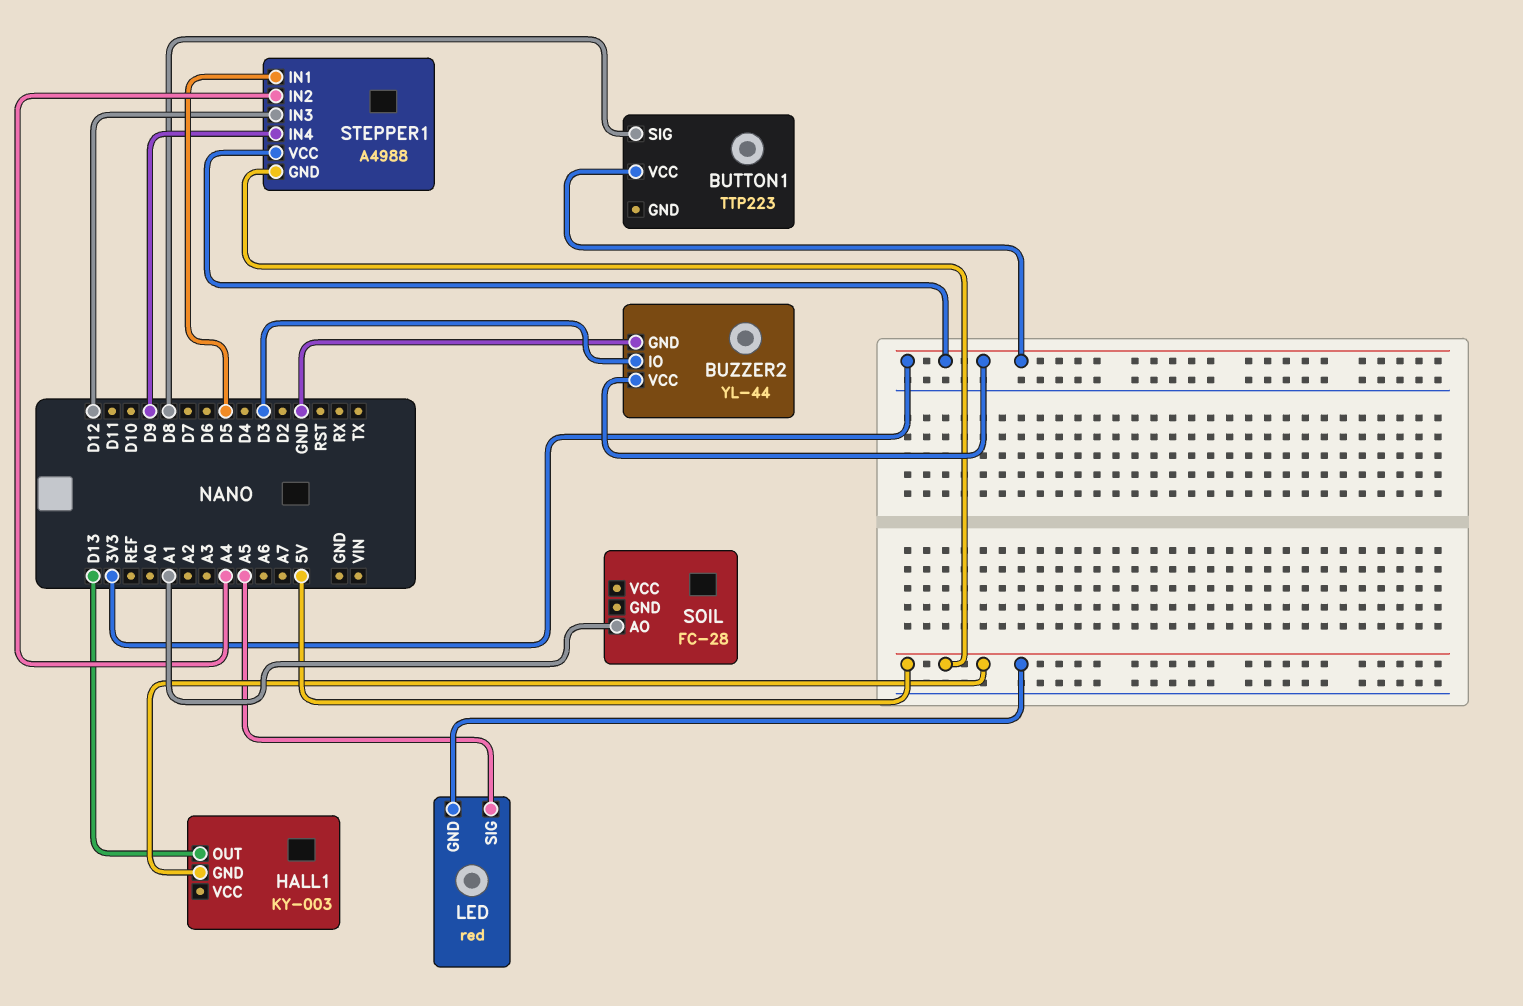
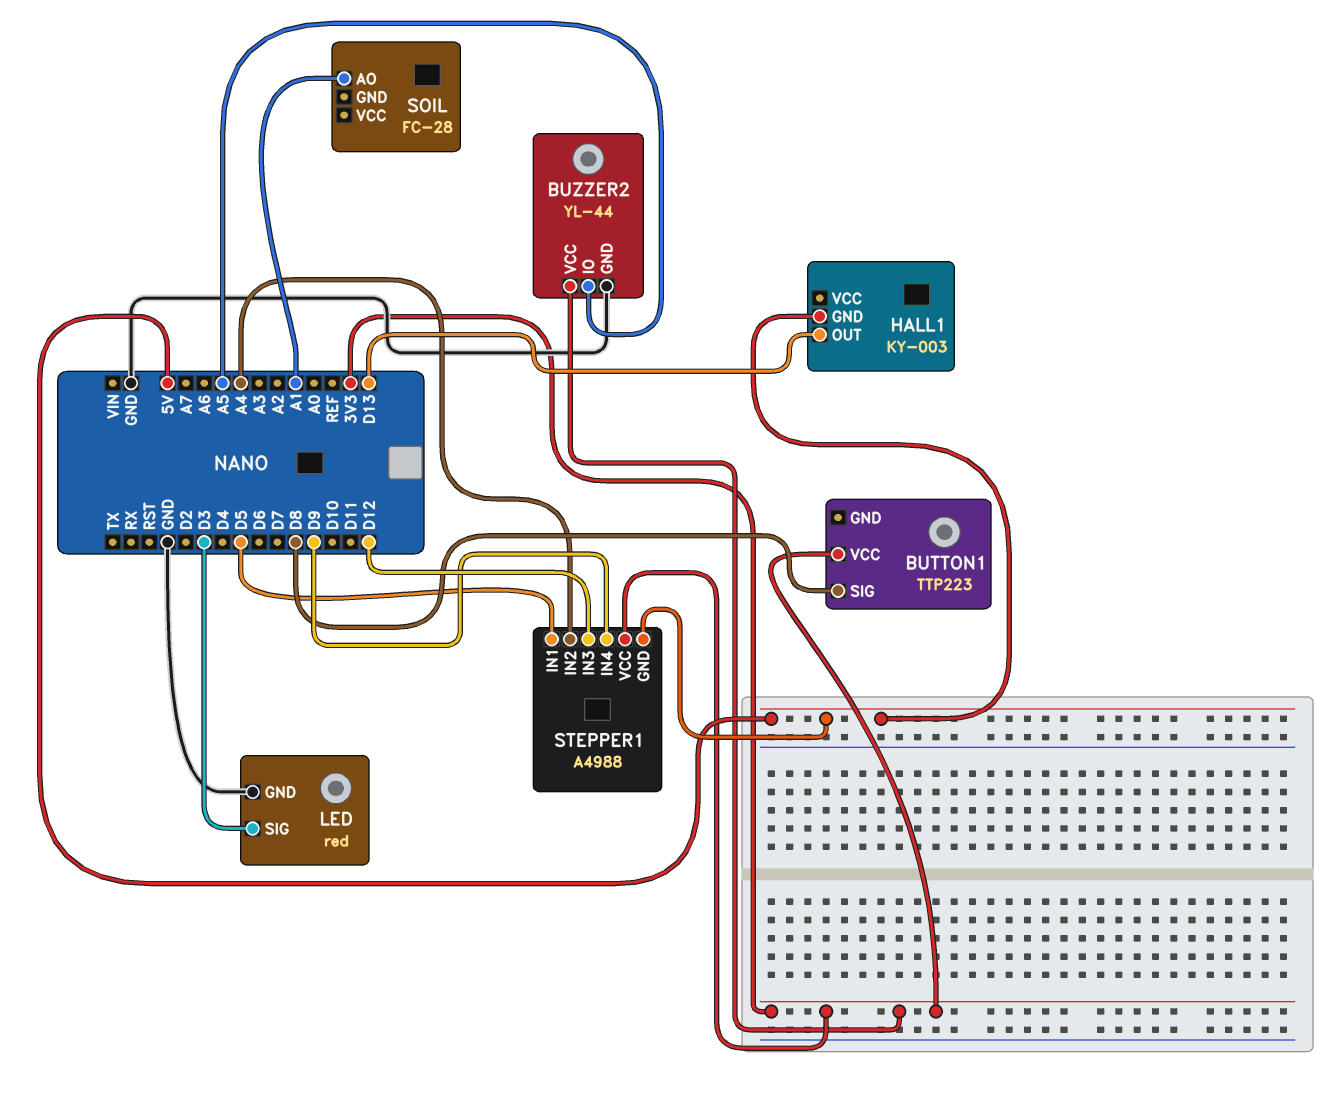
BUZZER2 pin IO: D3 -> A5
LED pin GND: 5V -> GND
LED pin SIG: A5 -> D3

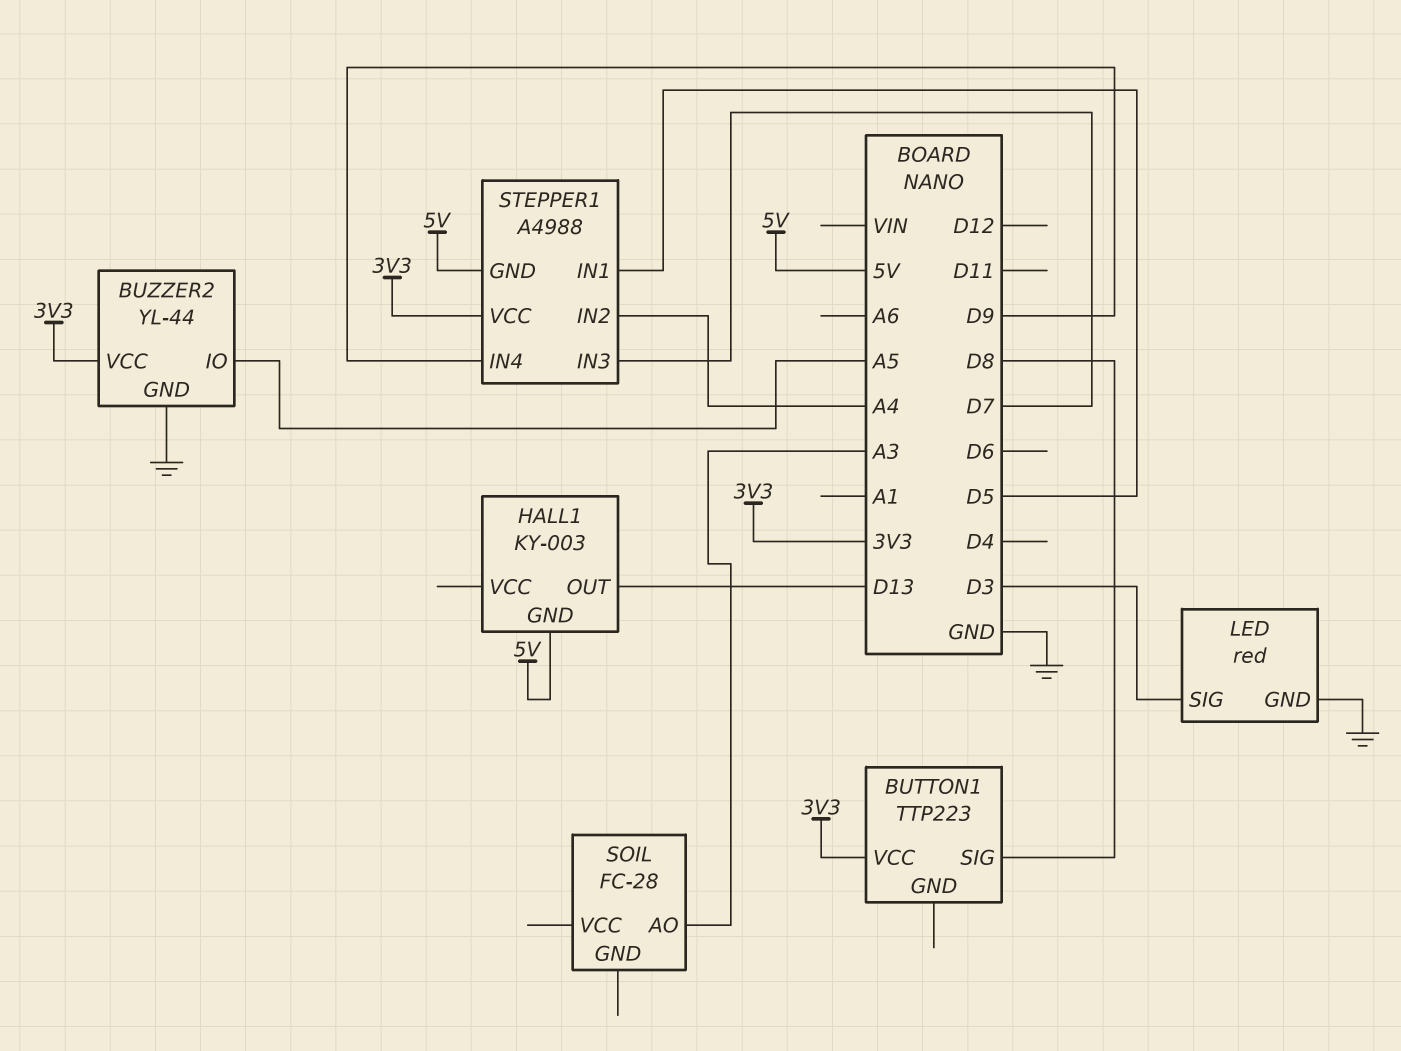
SOIL pin AO: A1 -> A3
STEPPER1 pin IN3: D12 -> D7

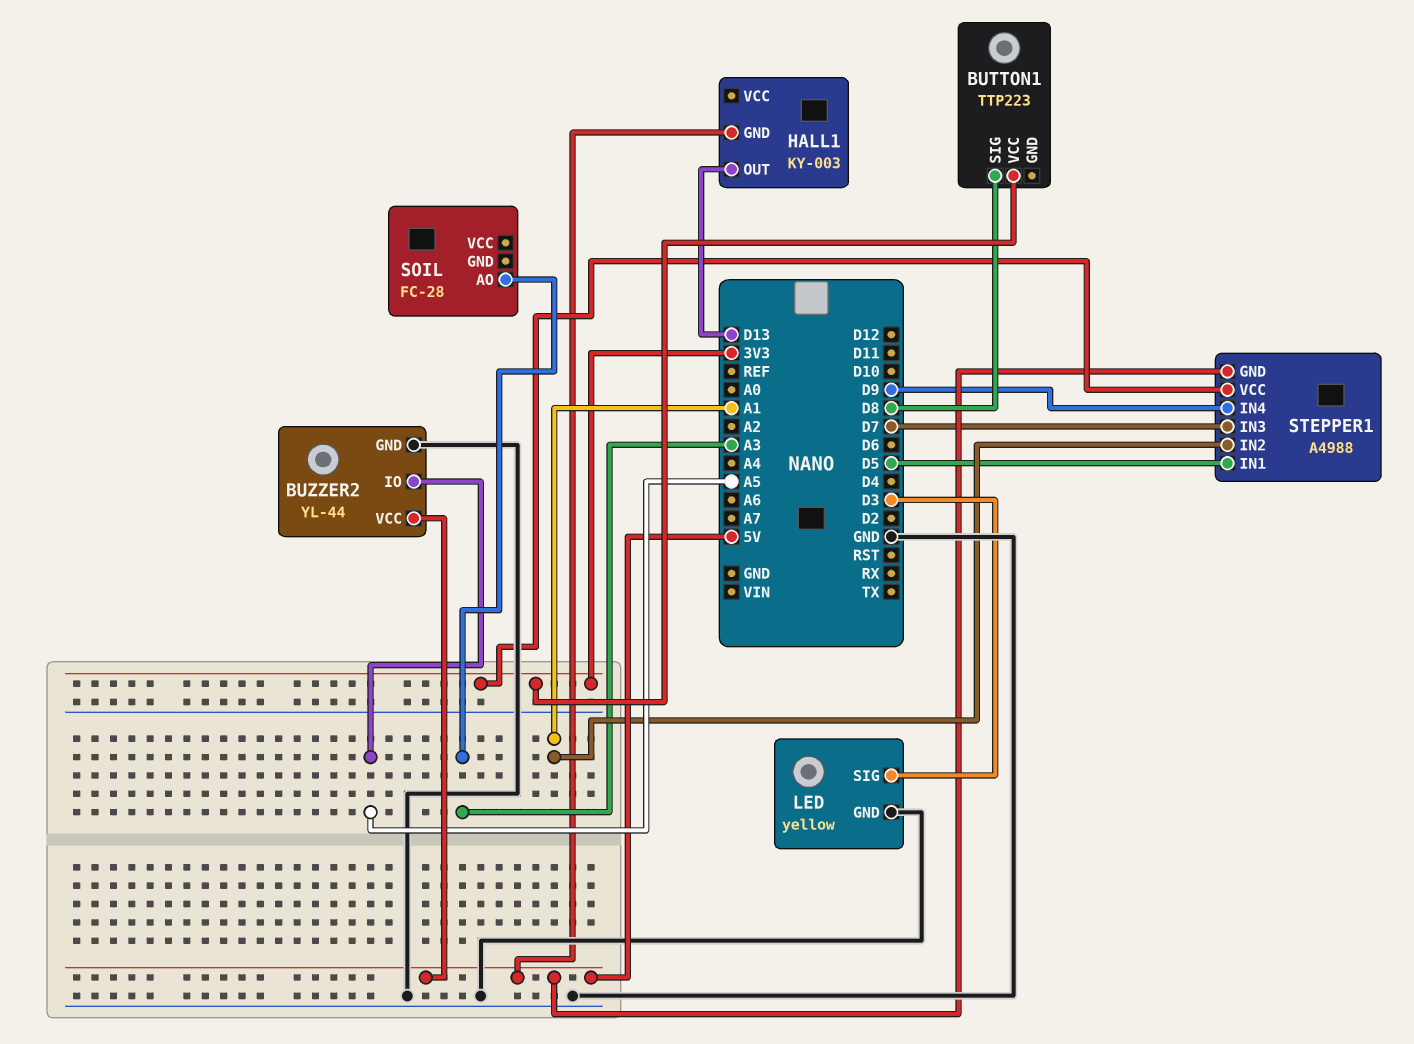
BUZZER2 pin VCC: 3V3 -> 5V
LED: red -> yellow
STEPPER1 pin IN2: A4 -> A1

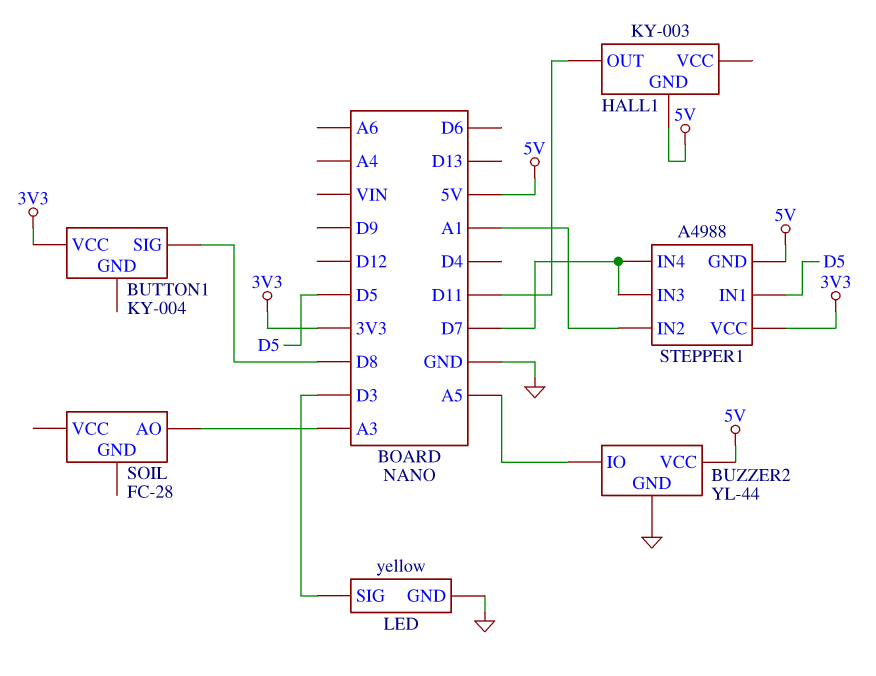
BUTTON1: TTP223 -> KY-004
HALL1 pin OUT: D13 -> D11
STEPPER1 pin IN4: D9 -> D7

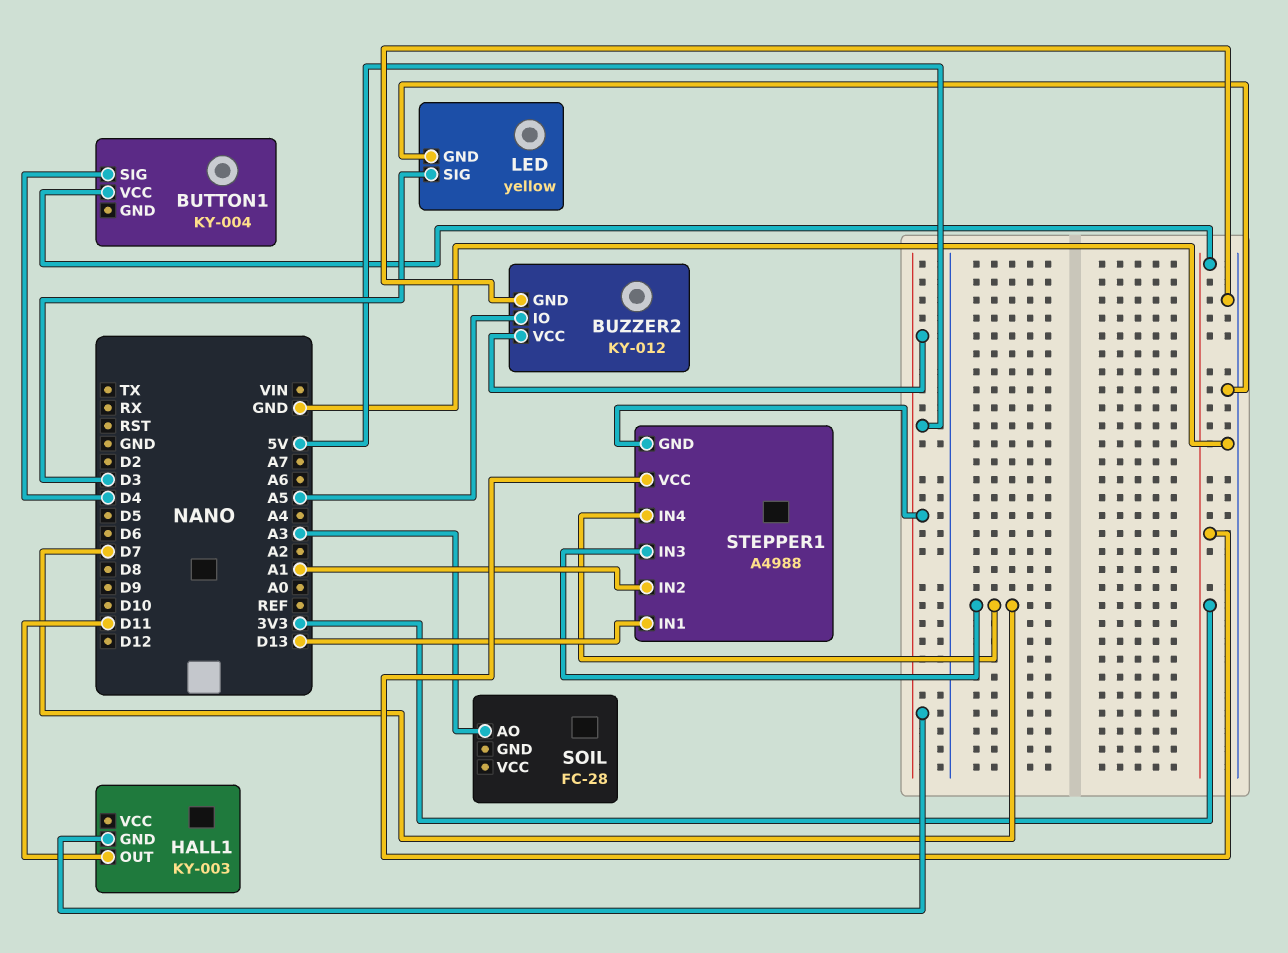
BUTTON1 pin SIG: D8 -> D4
BUZZER2: YL-44 -> KY-012
STEPPER1 pin IN1: D5 -> D13

